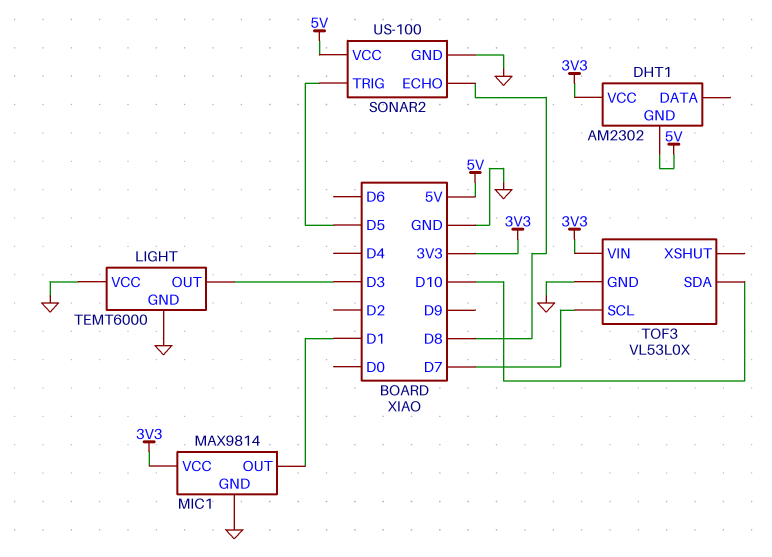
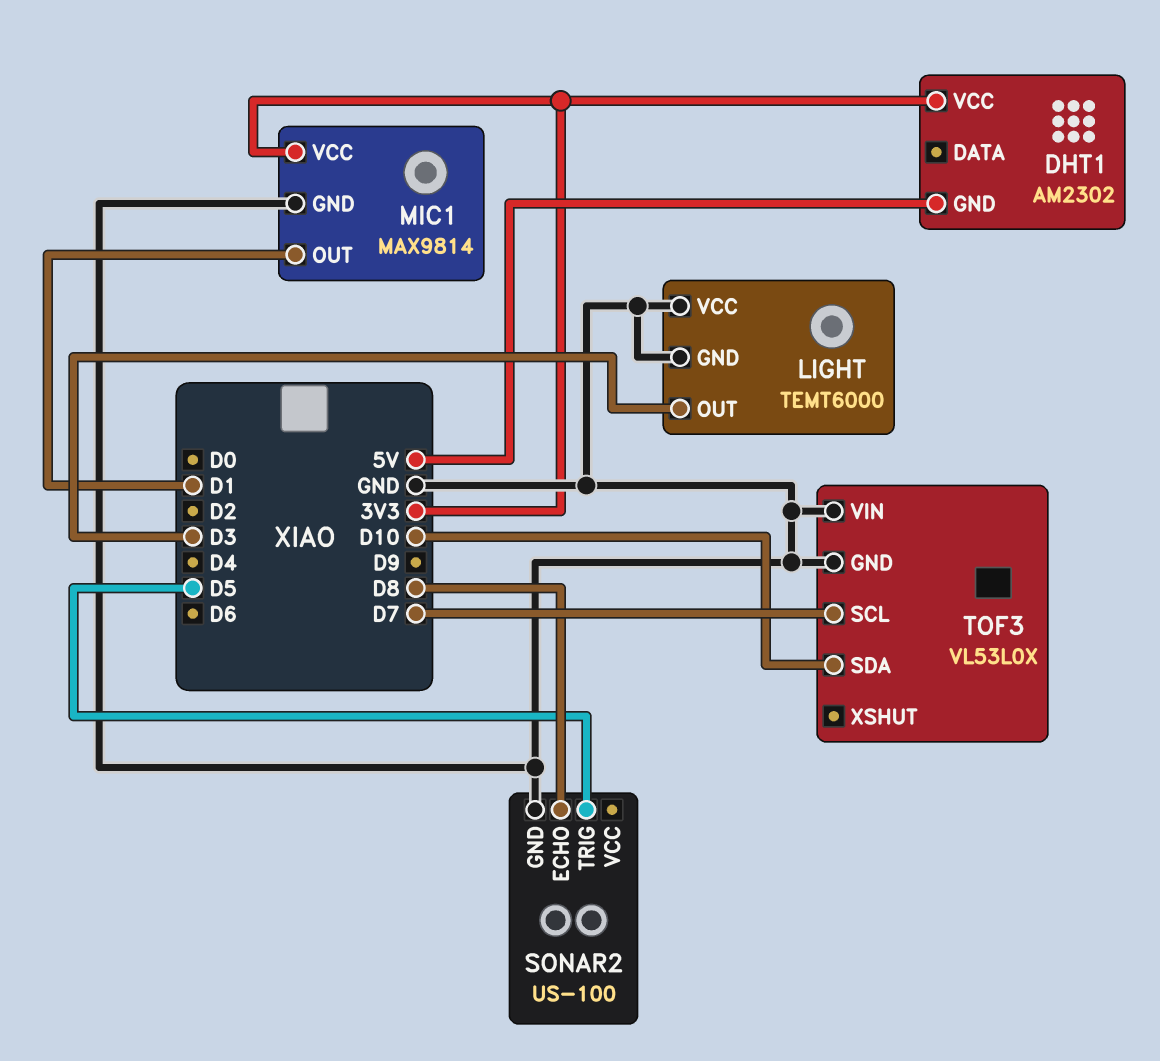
SONAR2 pin VCC: 5V -> none
TOF3 pin VIN: 3V3 -> GND

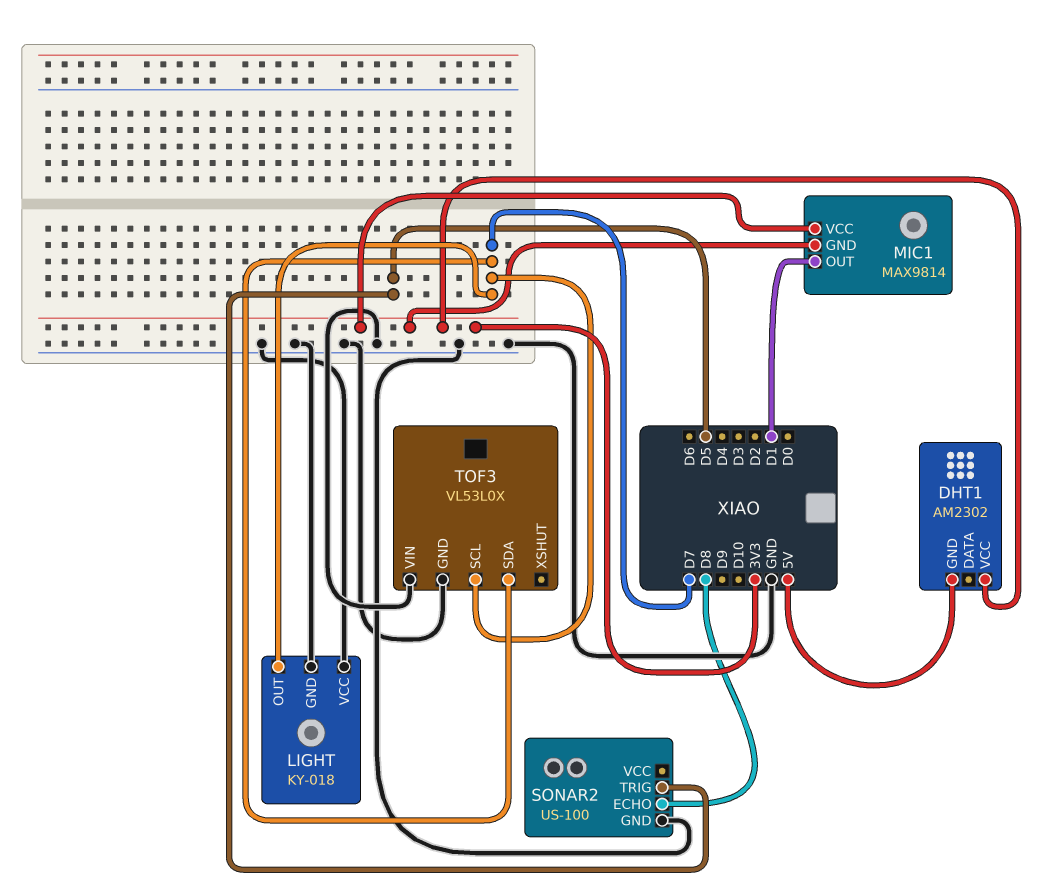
LIGHT: TEMT6000 -> KY-018
LIGHT pin OUT: D3 -> D7
MIC1 pin GND: GND -> 3V3
TOF3 pin SDA: D10 -> D7

